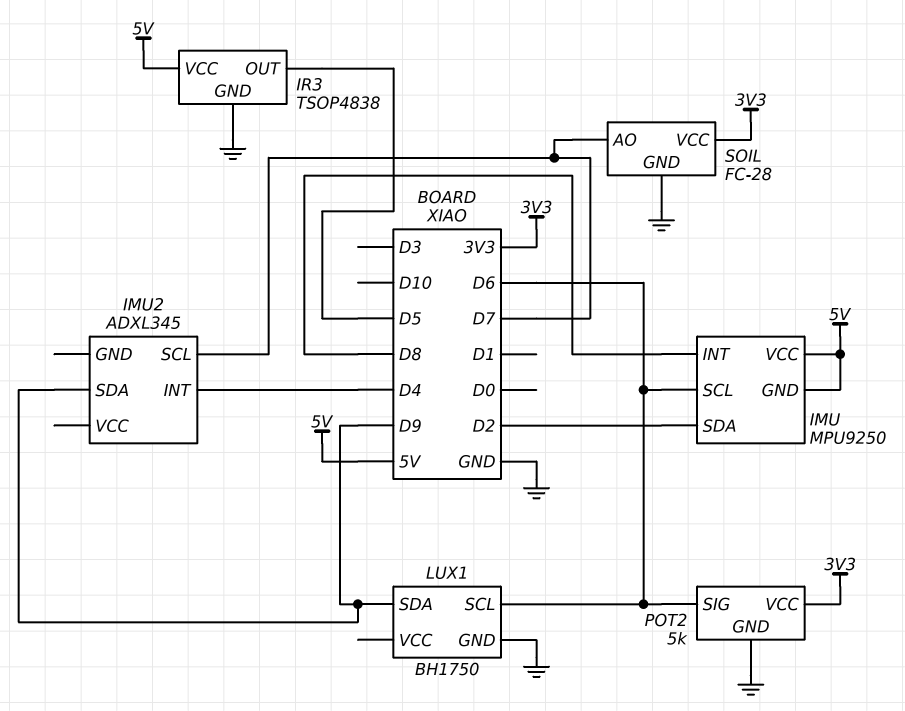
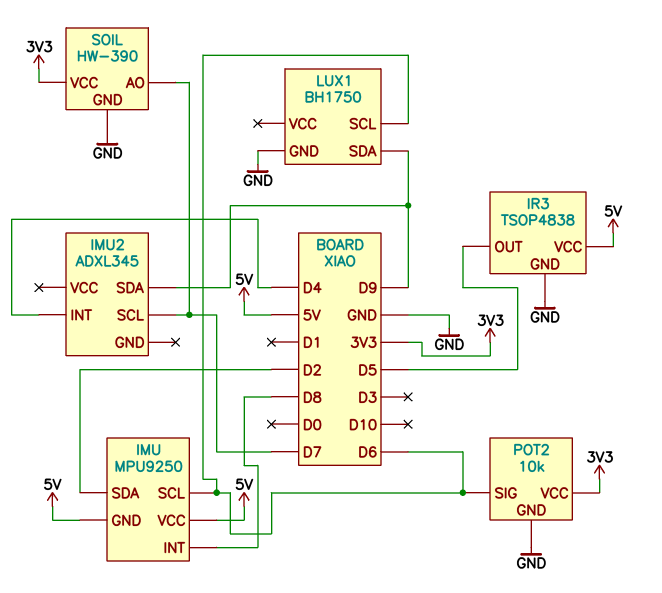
POT2: 5k -> 10k
SOIL: FC-28 -> HW-390

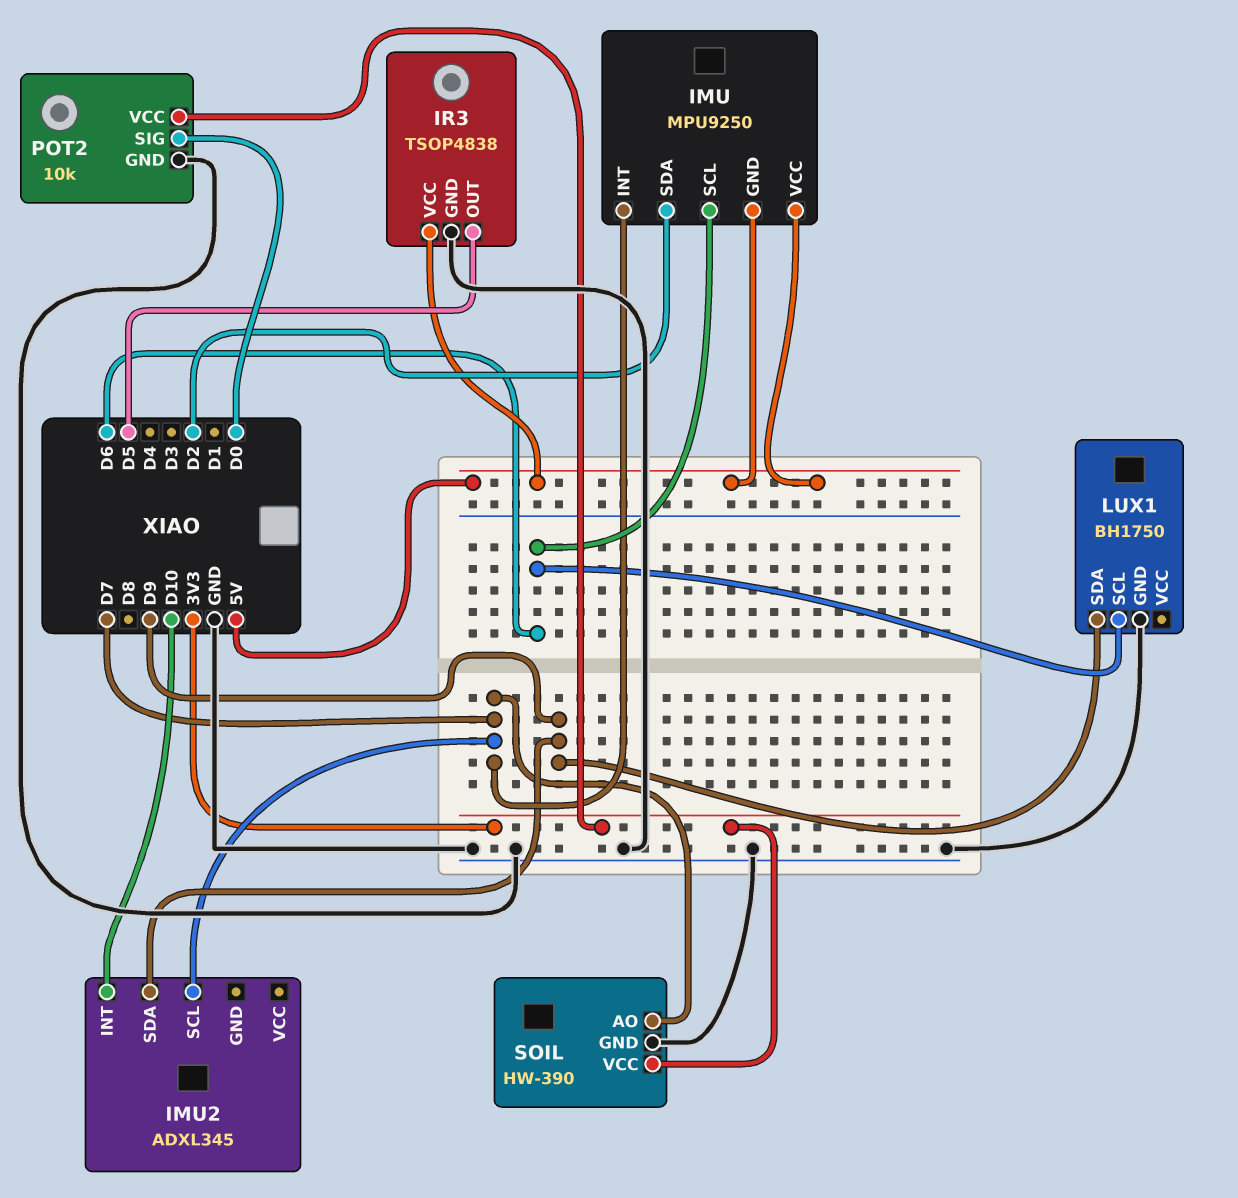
IMU pin INT: D8 -> D7
IMU2 pin INT: D4 -> D10
POT2 pin SIG: D6 -> D0

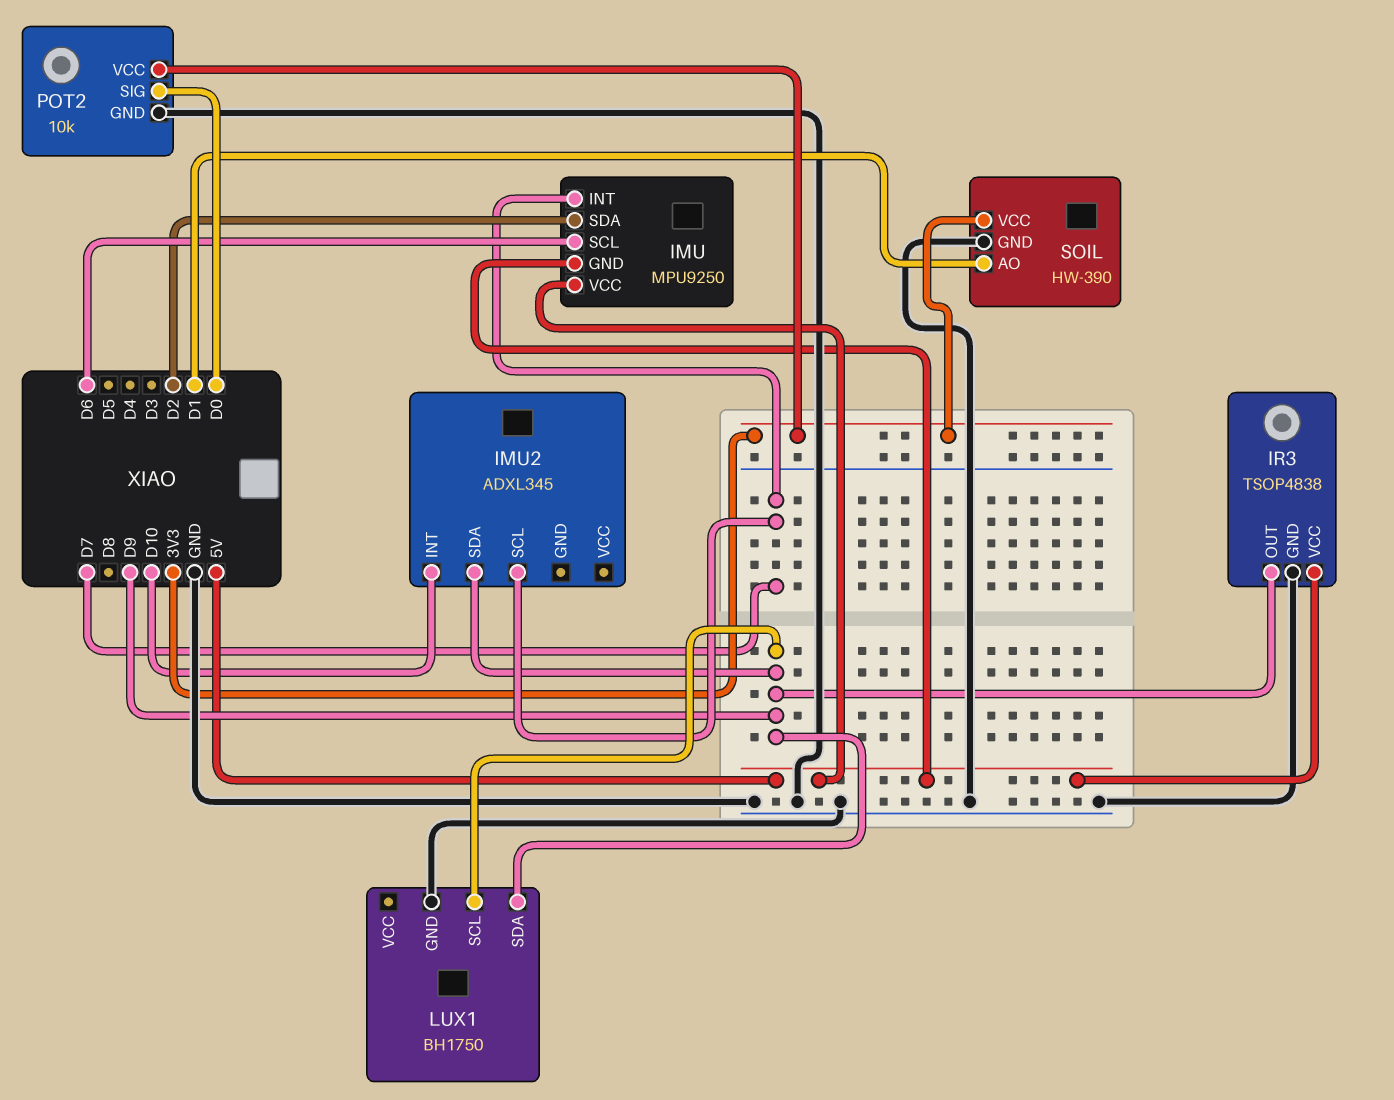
IR3 pin OUT: D5 -> D9
LUX1 pin SCL: D6 -> D9
SOIL pin AO: D7 -> D1

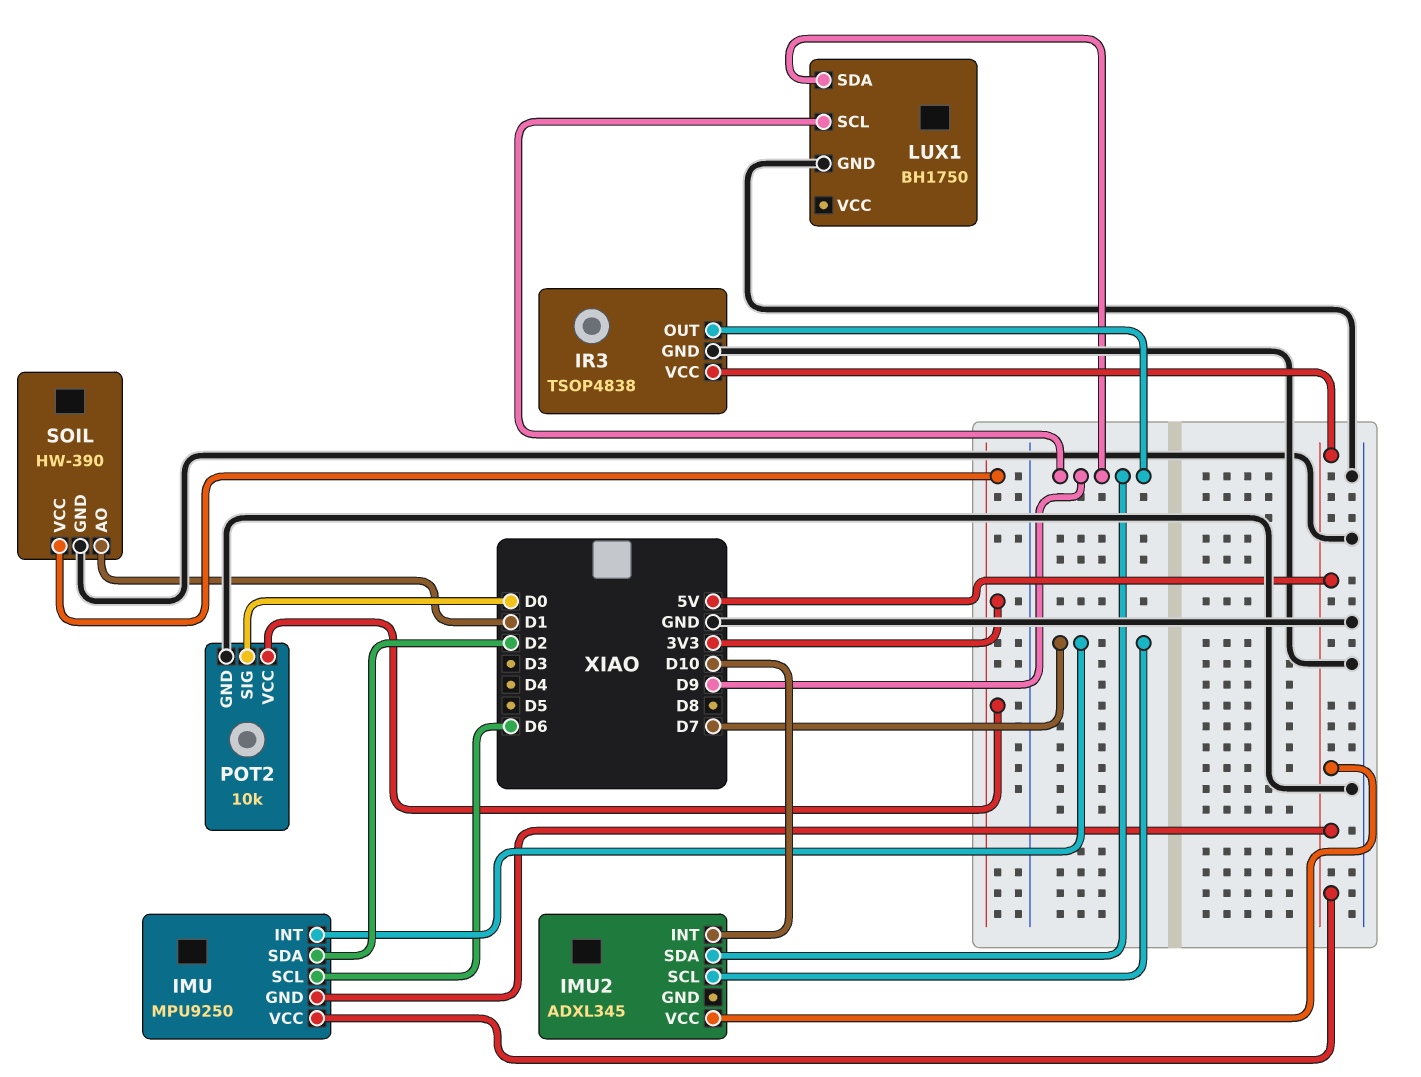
IMU2 pin VCC: none -> 5V

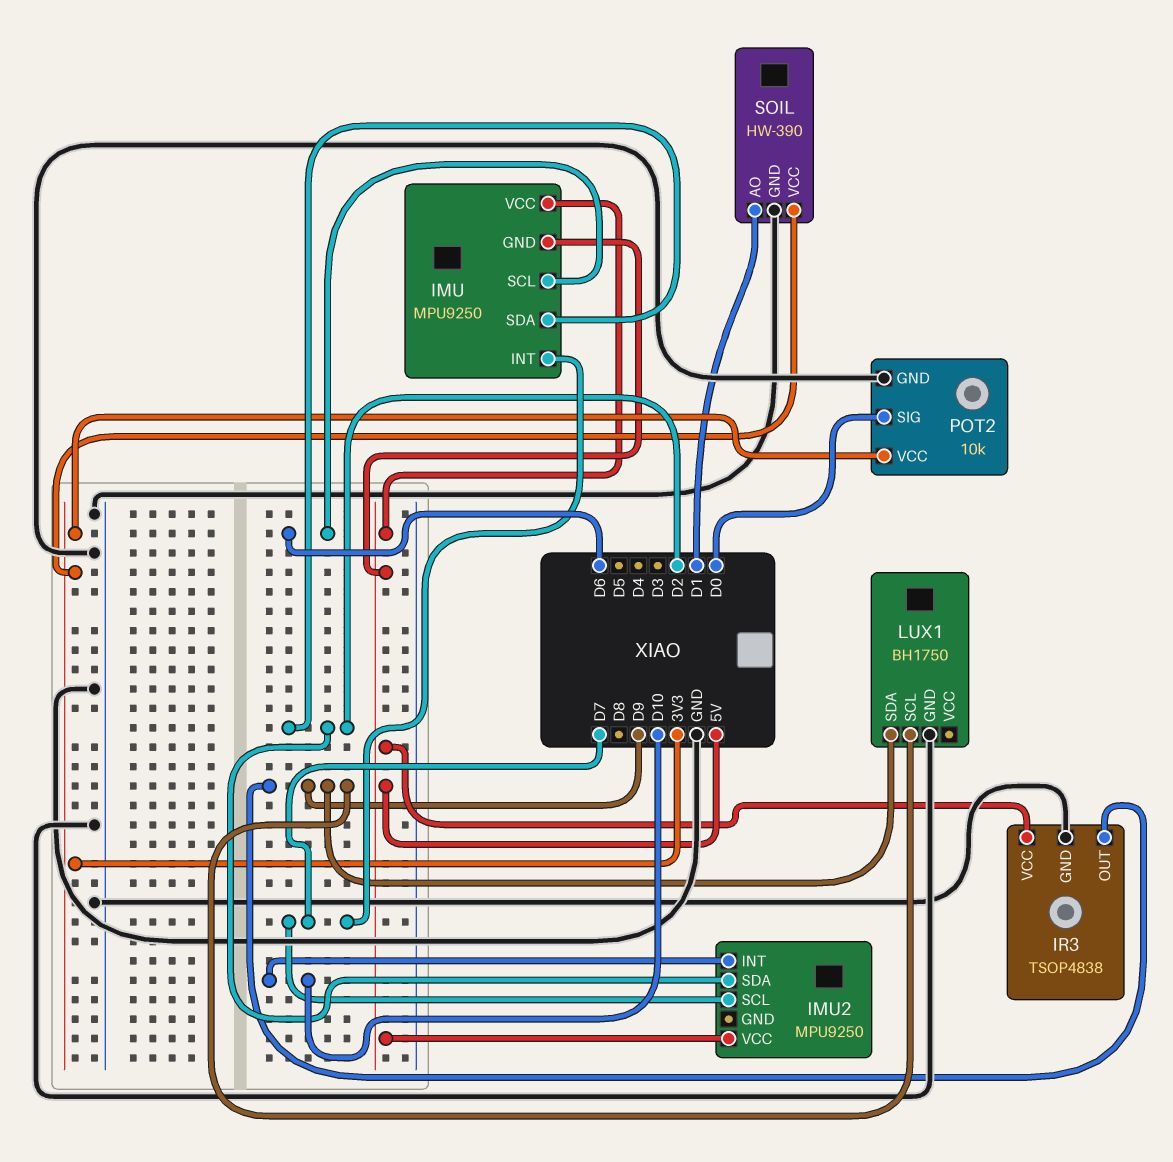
IMU2: ADXL345 -> MPU9250
IMU2 pin SDA: D9 -> D2

